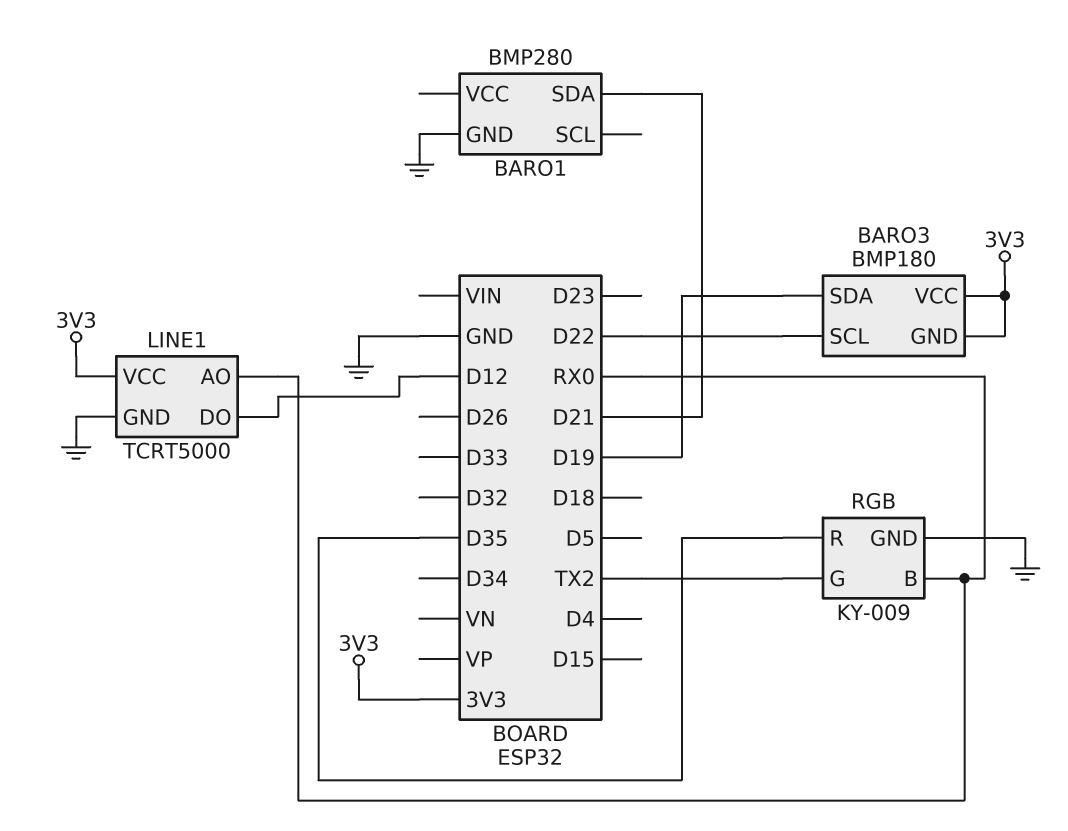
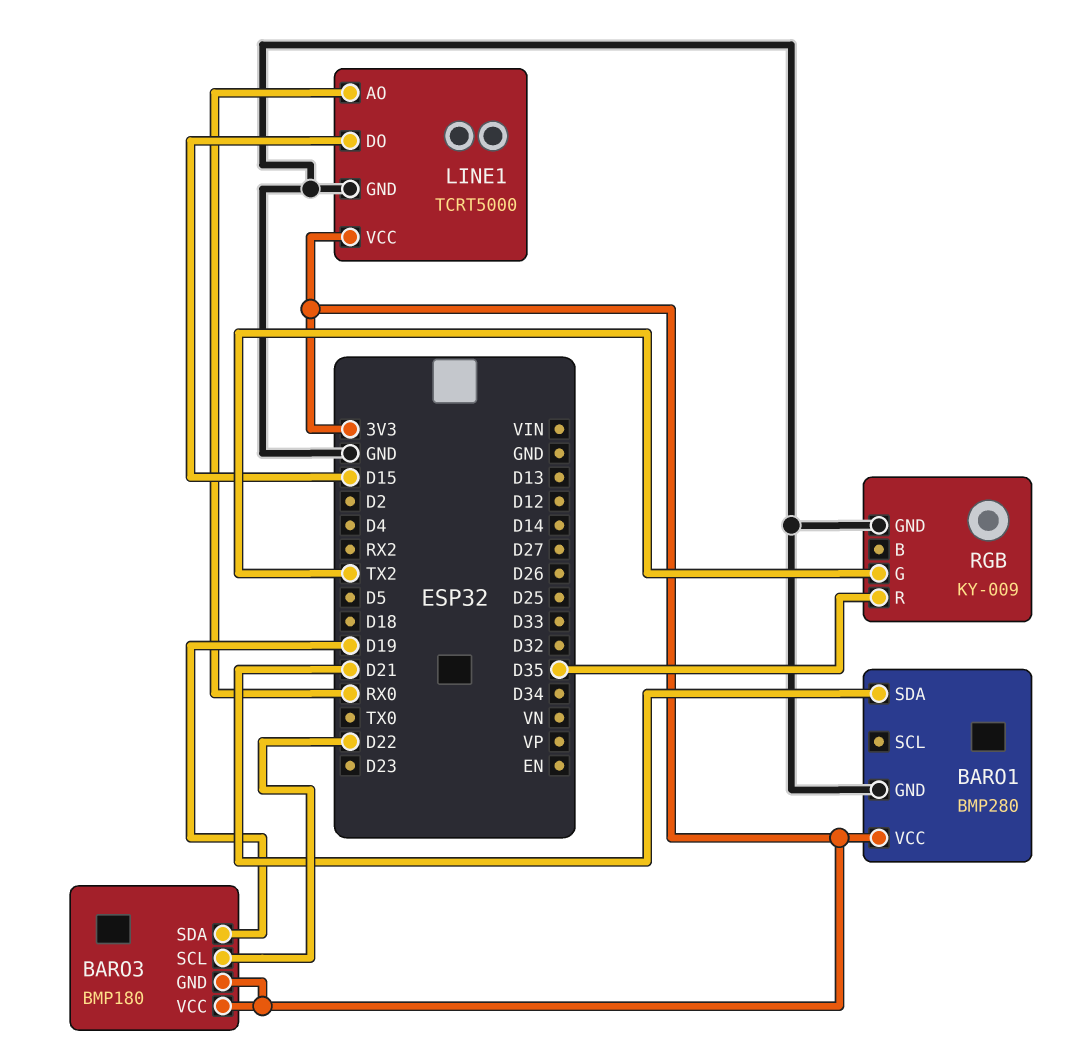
BARO1 pin VCC: none -> 3V3
LINE1 pin DO: D12 -> D15
RGB pin B: RX0 -> none

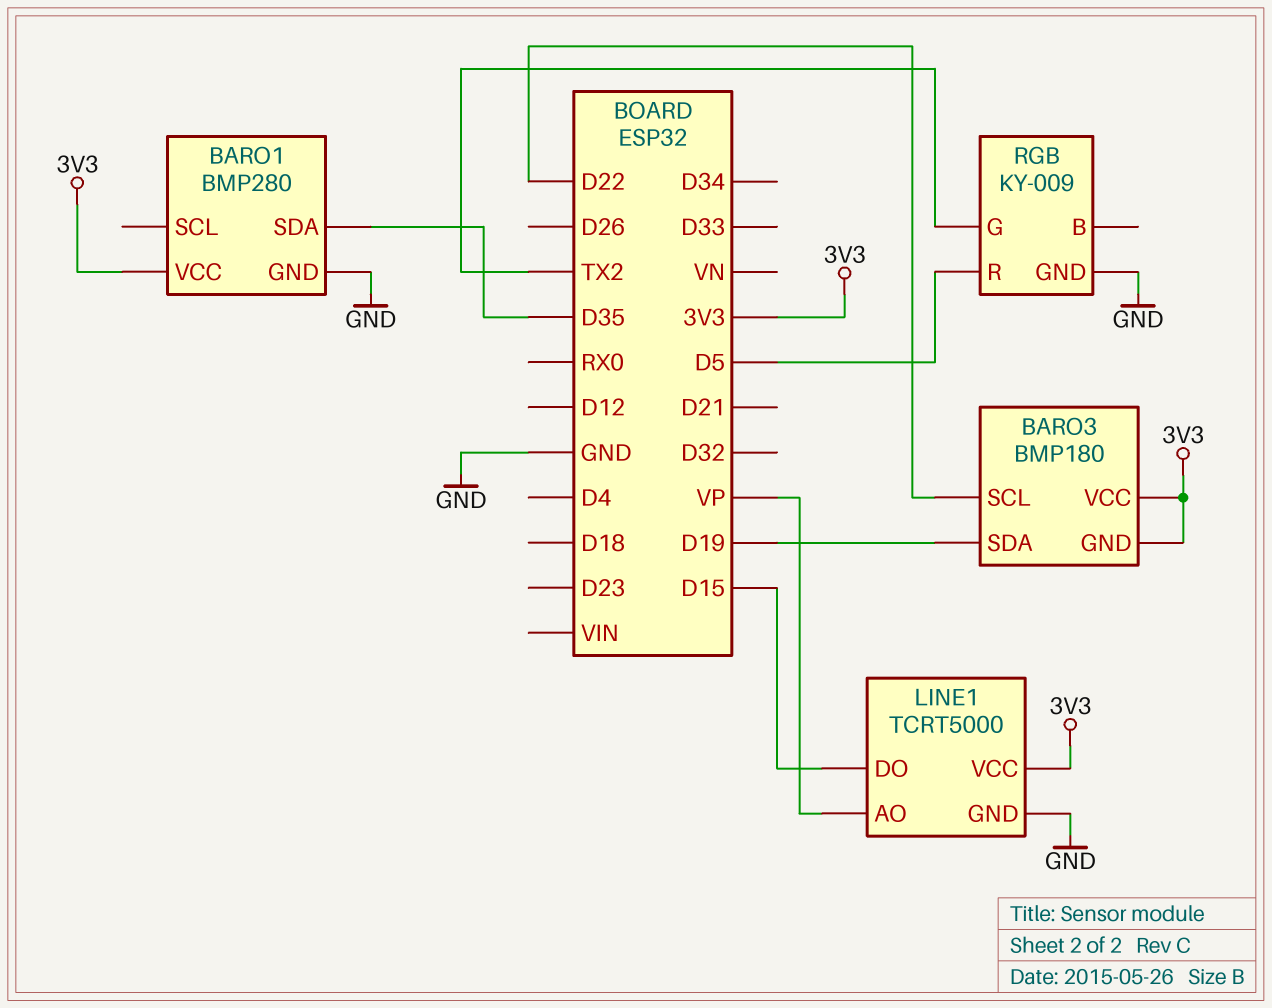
BARO1 pin SDA: D21 -> D35
LINE1 pin AO: RX0 -> VP
RGB pin R: D35 -> D5

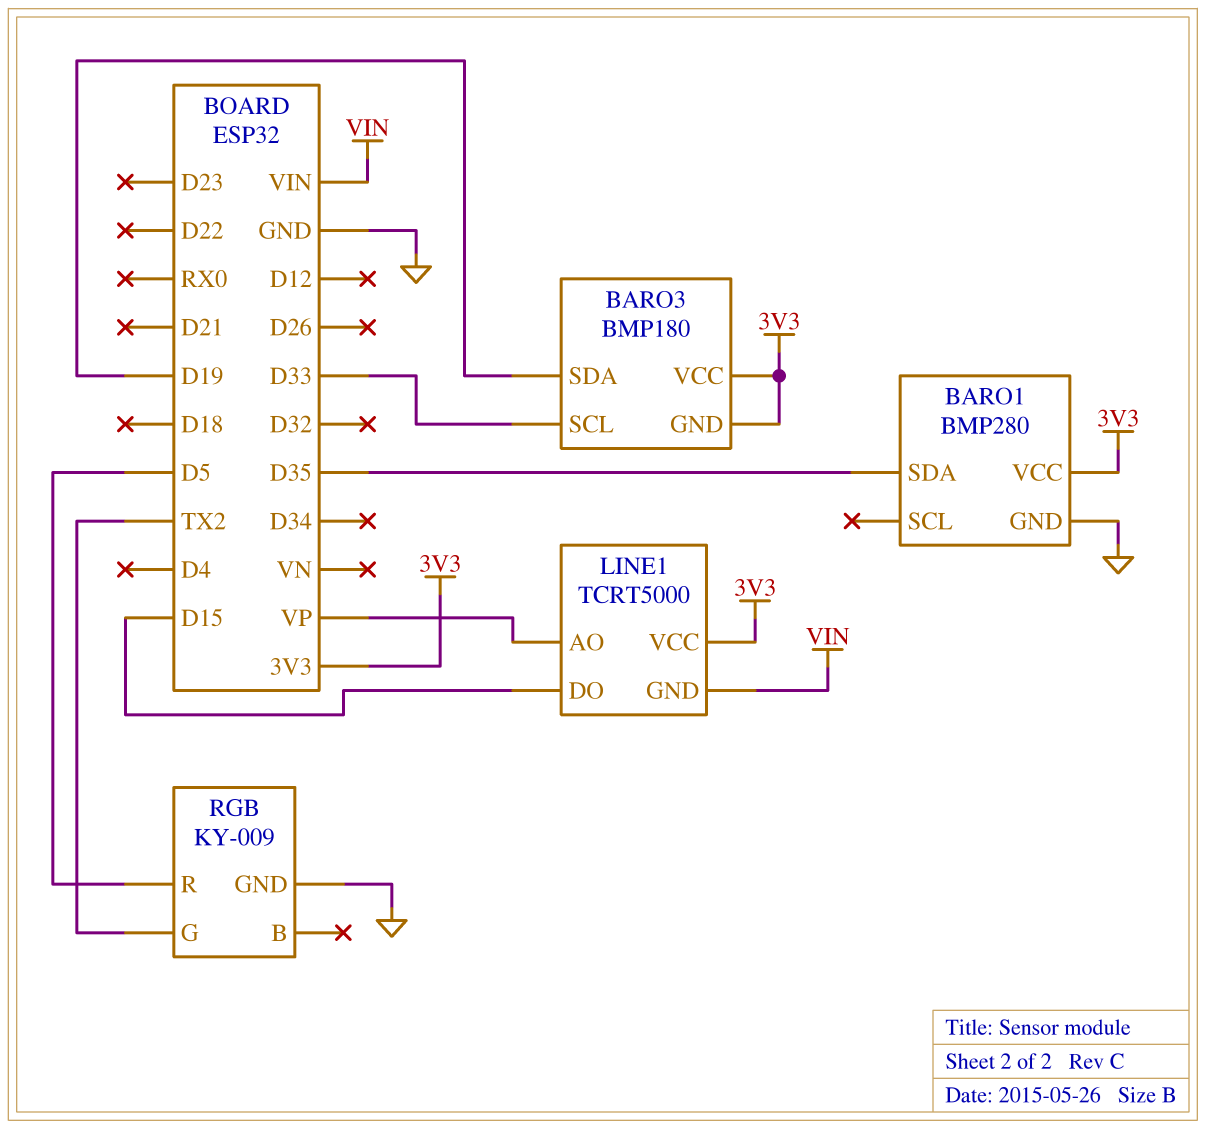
BARO3 pin SCL: D22 -> D33
LINE1 pin GND: GND -> VIN

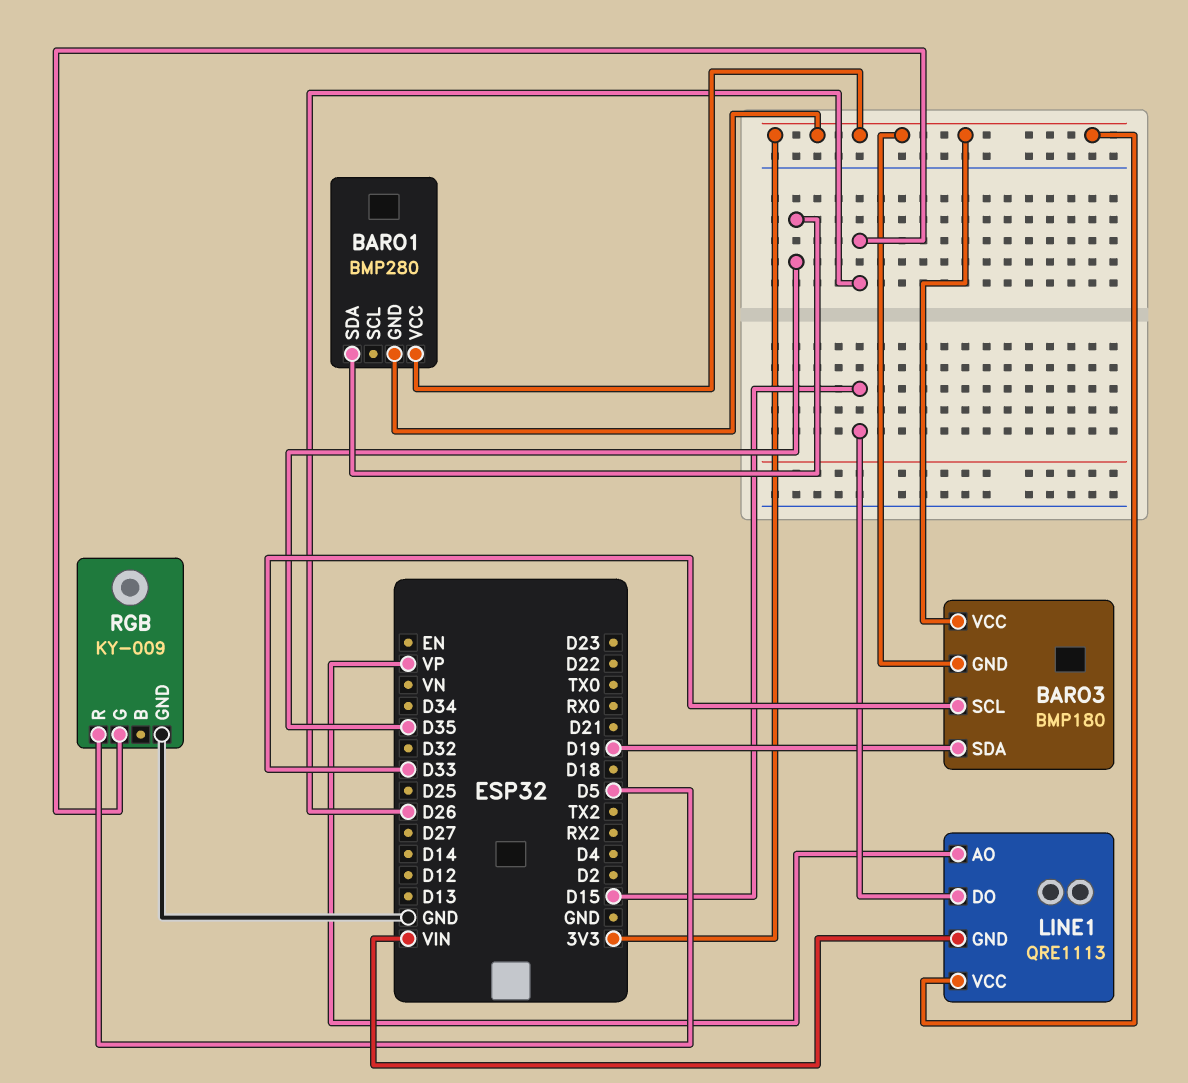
BARO1 pin GND: GND -> 3V3
LINE1: TCRT5000 -> QRE1113
RGB pin G: TX2 -> D26

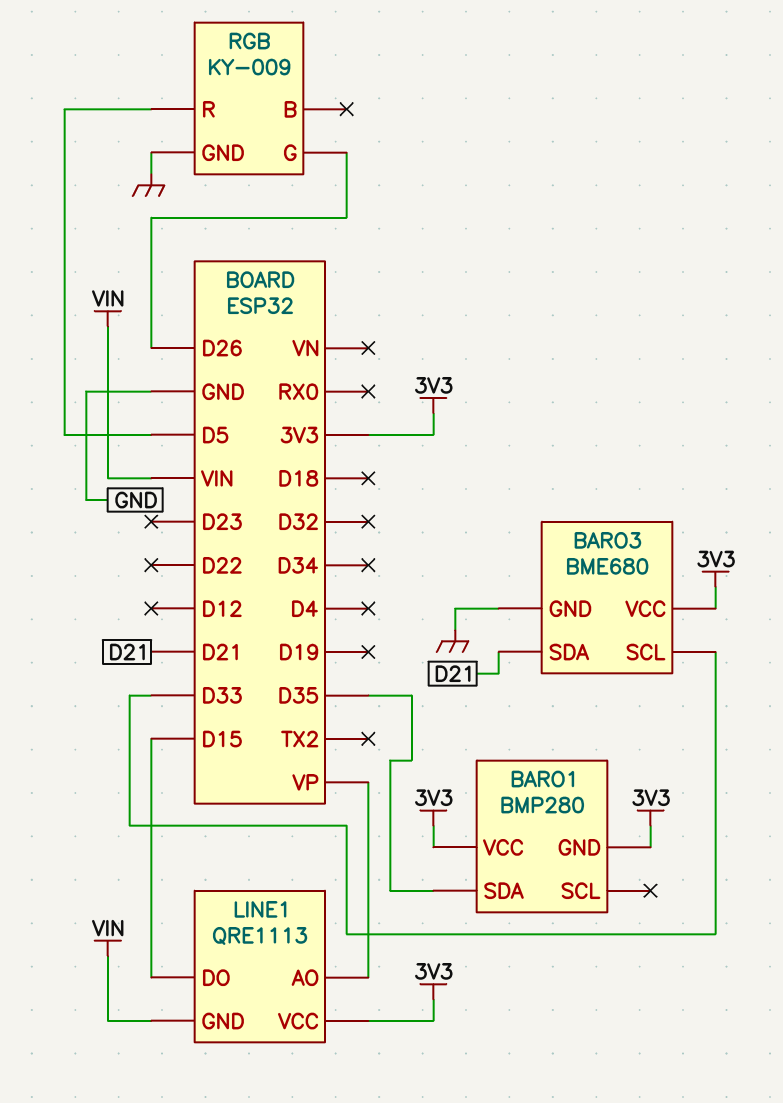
BARO3: BMP180 -> BME680
BARO3 pin GND: 3V3 -> GND
BARO3 pin SDA: D19 -> D21

